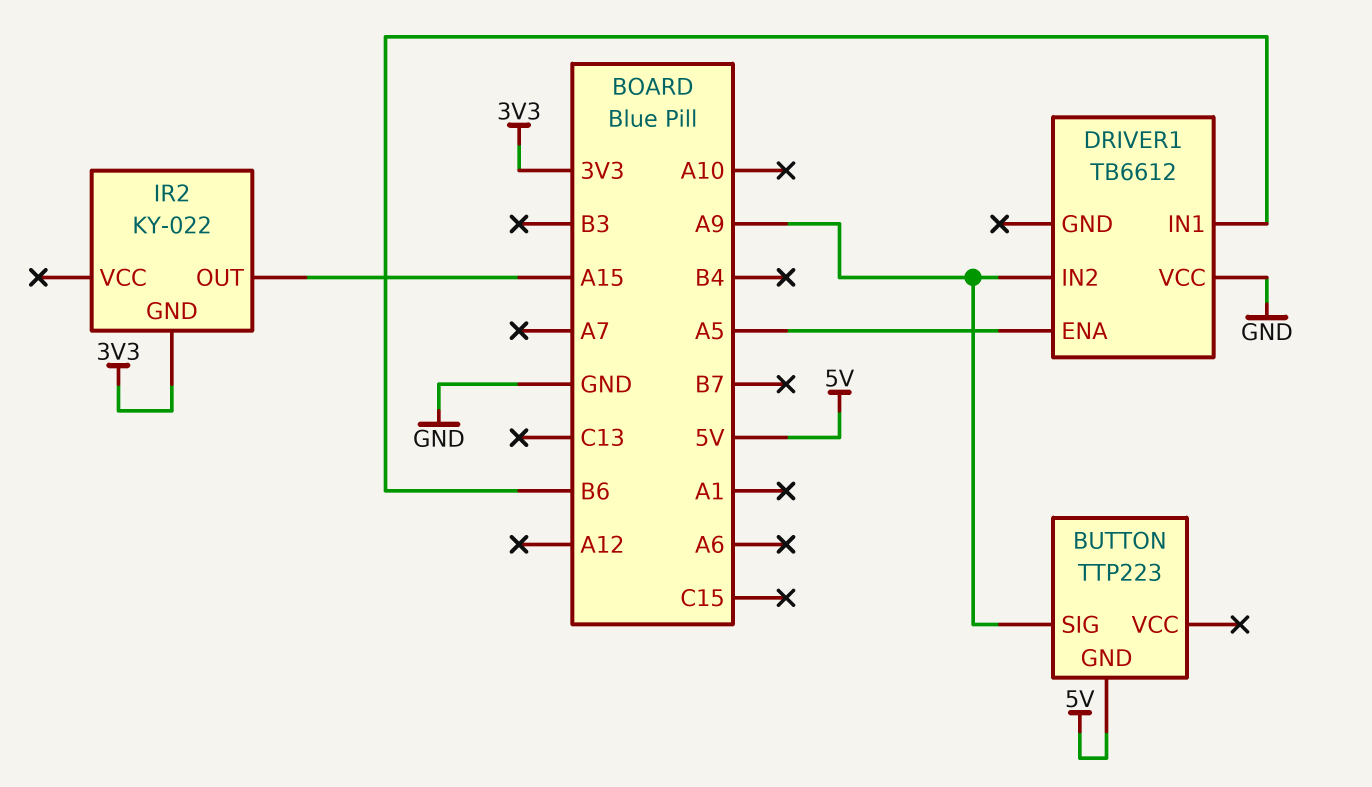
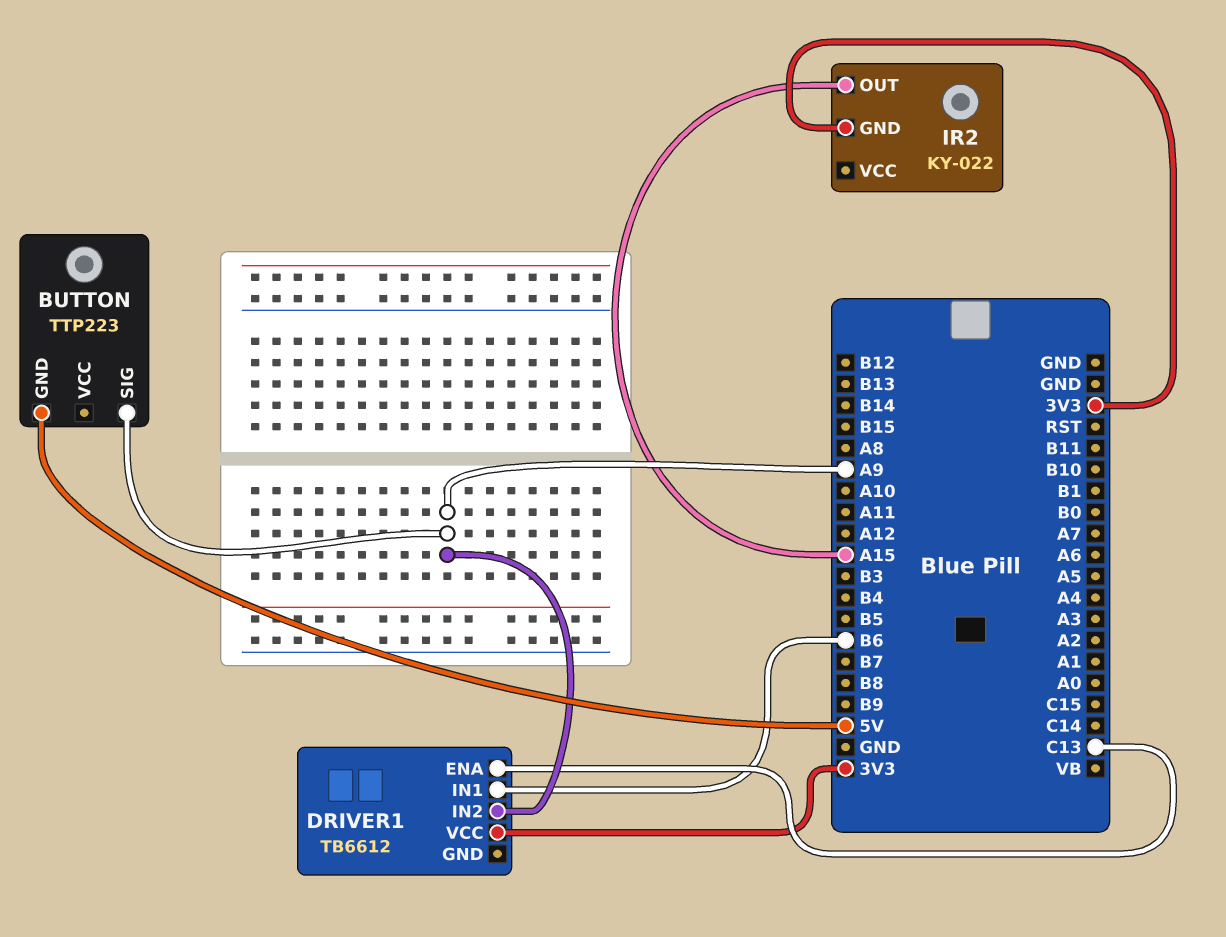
DRIVER1 pin ENA: A5 -> C13
DRIVER1 pin VCC: GND -> 3V3

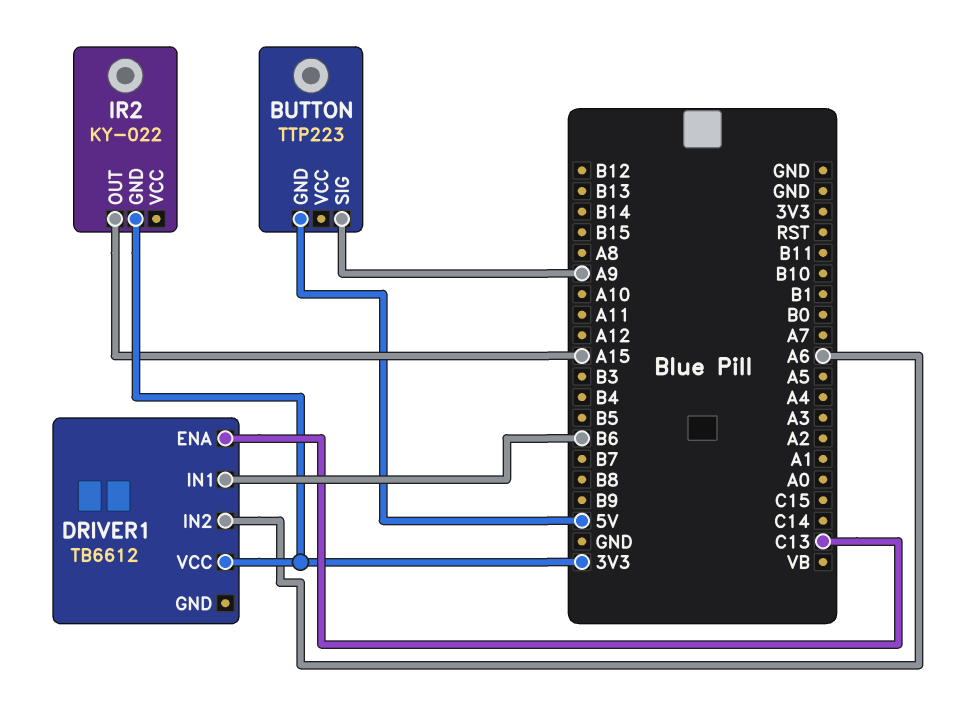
DRIVER1 pin IN2: A9 -> A6

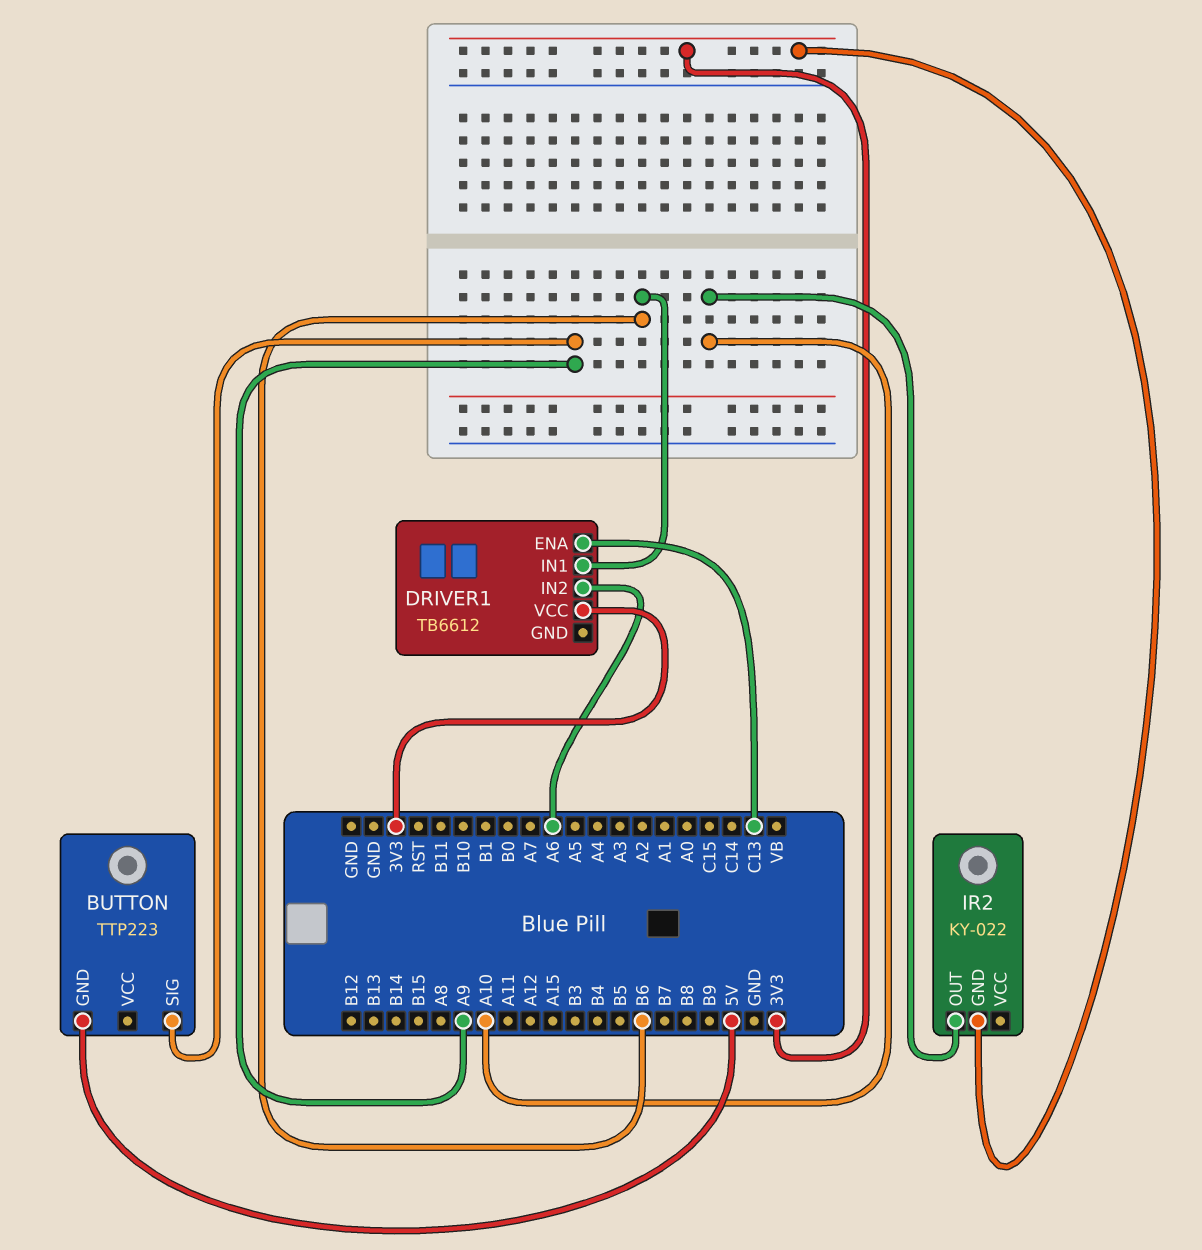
IR2 pin OUT: A15 -> A10

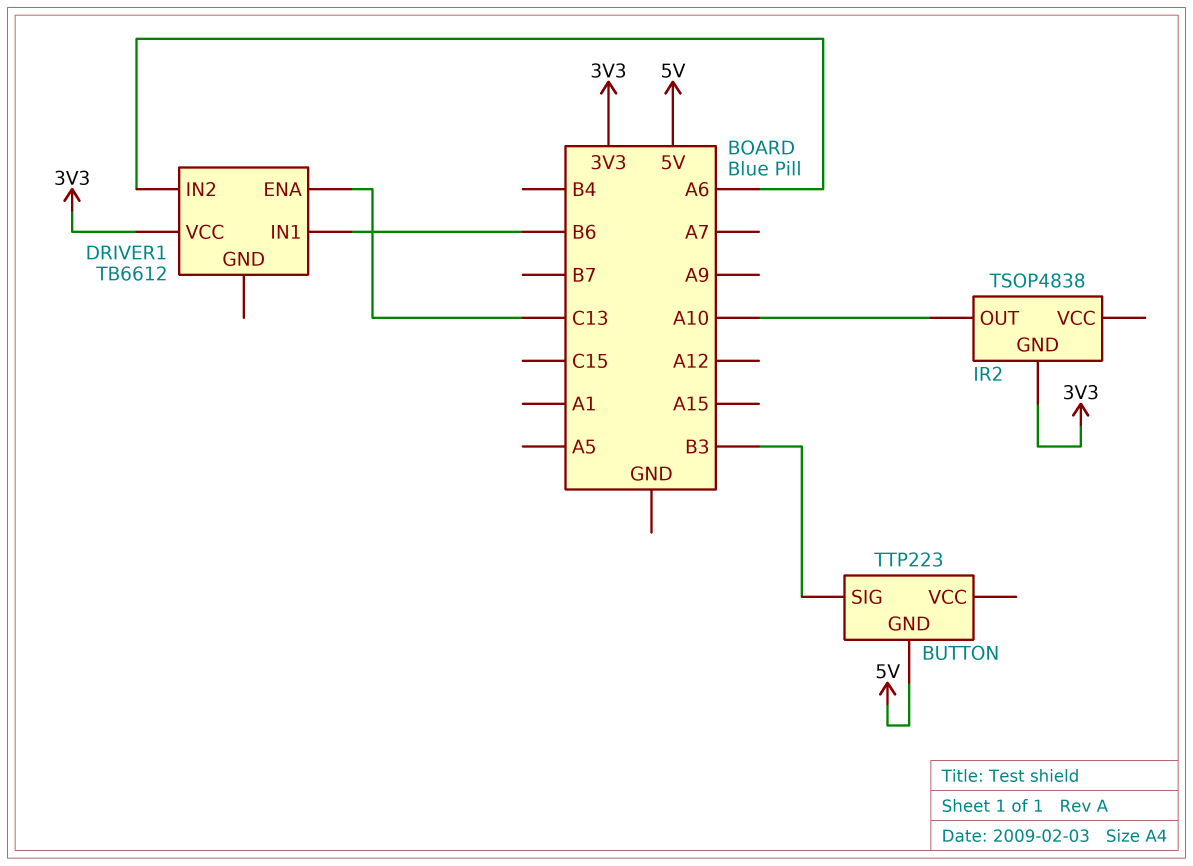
BUTTON pin SIG: A9 -> B3
IR2: KY-022 -> TSOP4838

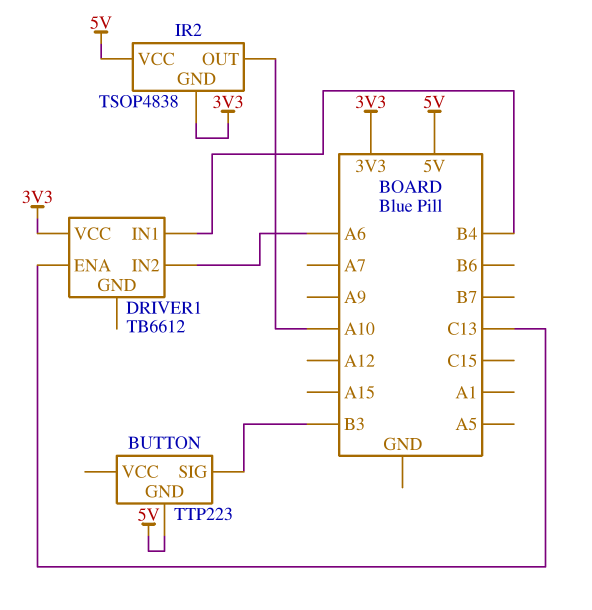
DRIVER1 pin IN1: B6 -> B4
IR2 pin VCC: none -> 5V

